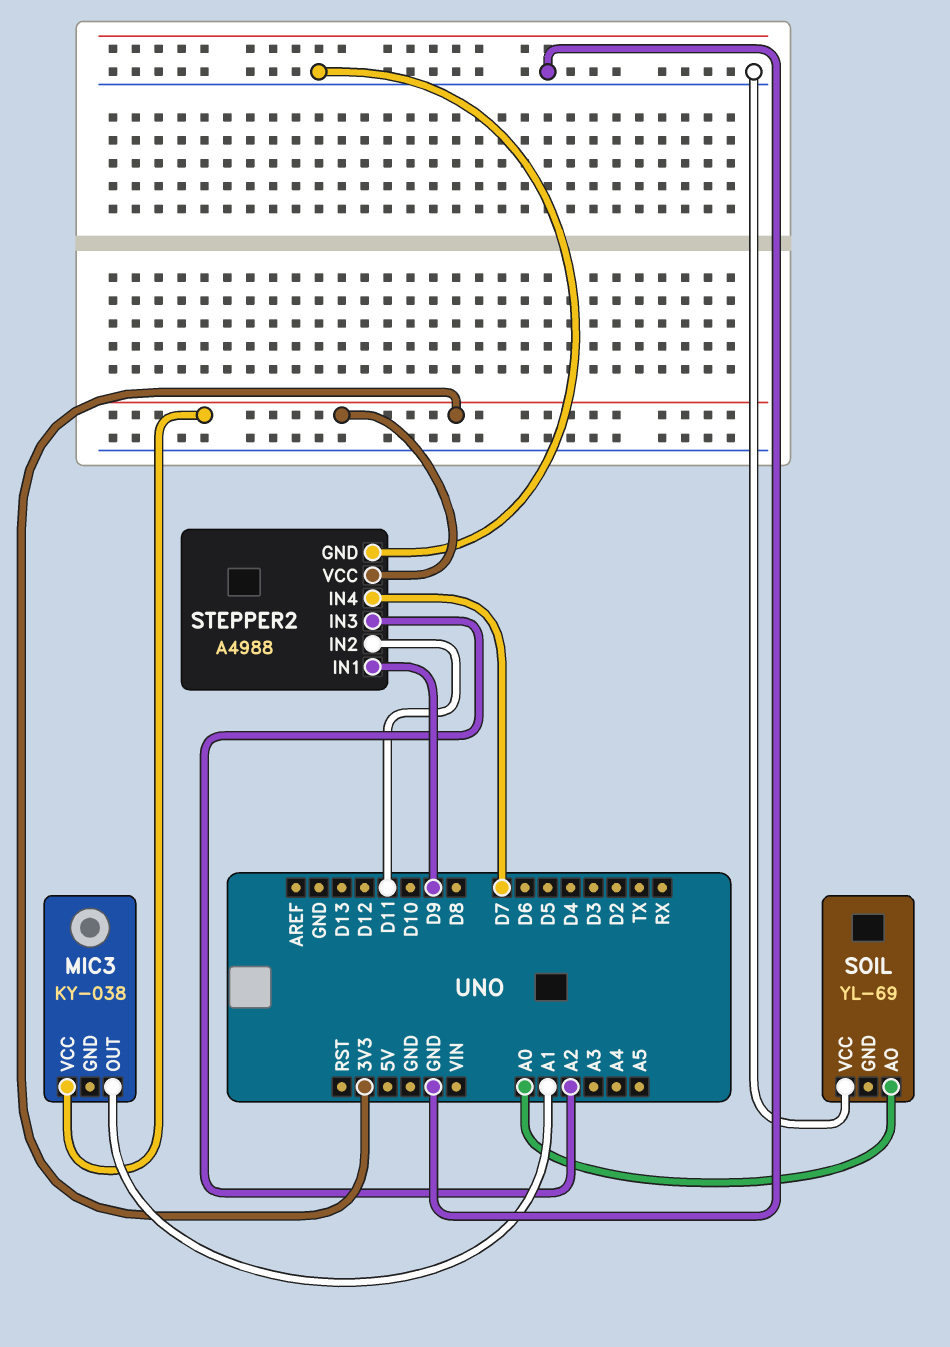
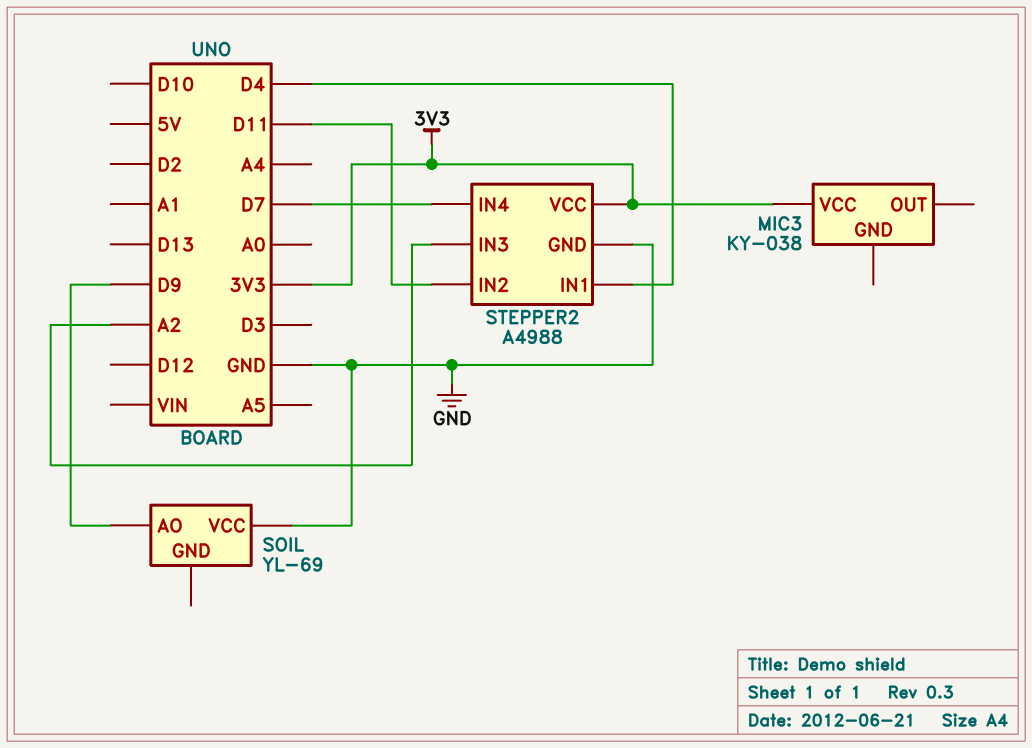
MIC3 pin OUT: A1 -> none
SOIL pin AO: A0 -> D9
STEPPER2 pin IN1: D9 -> D4

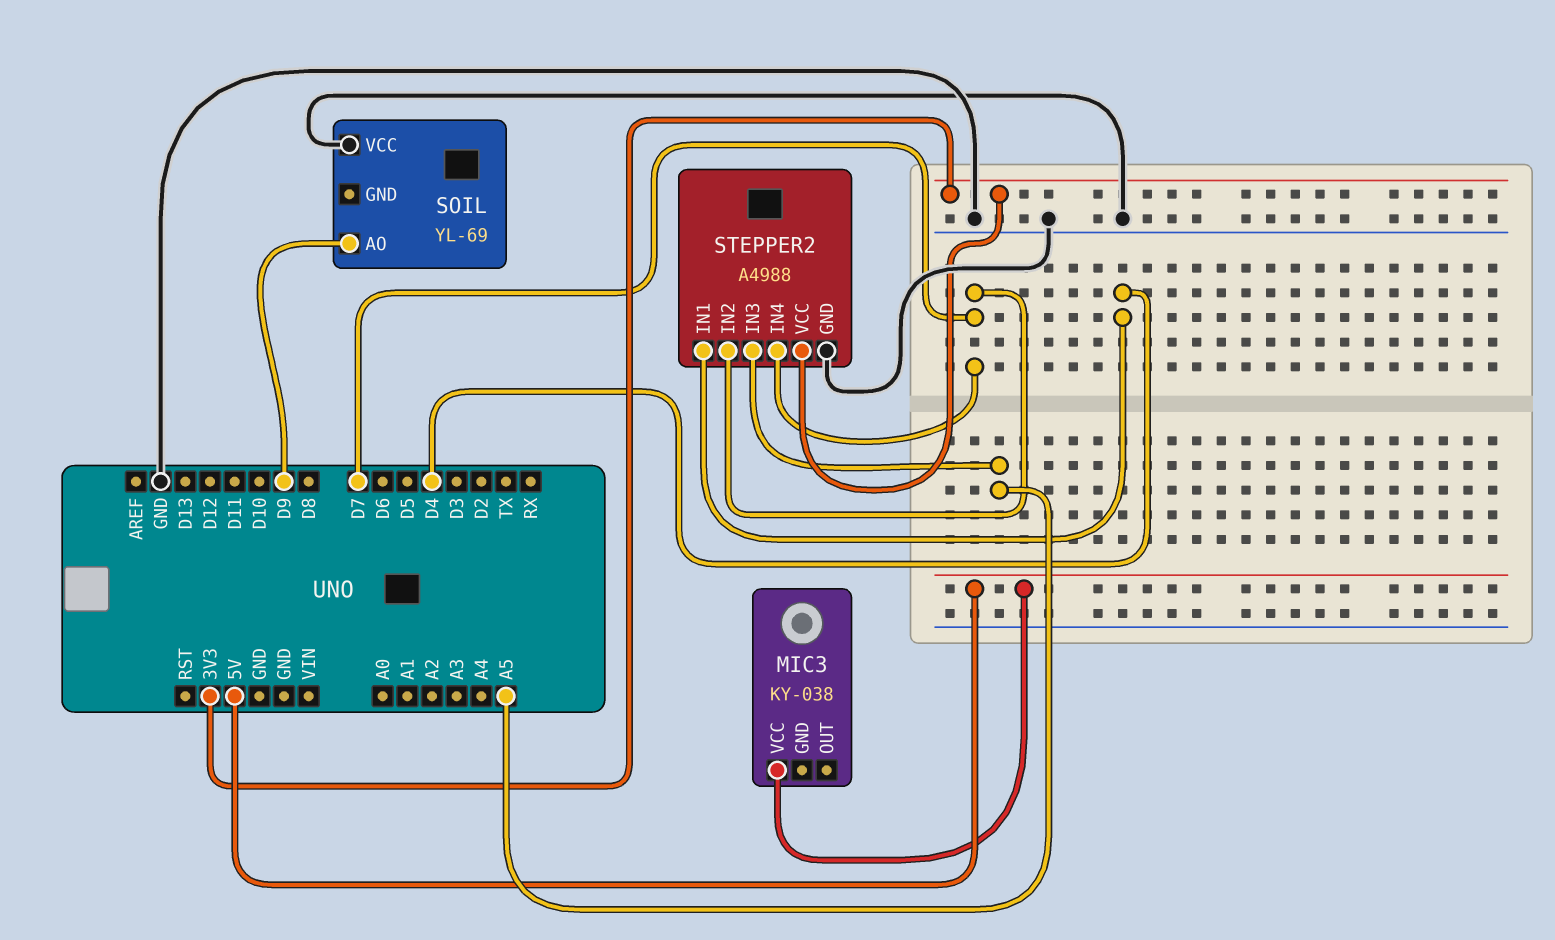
MIC3 pin VCC: 3V3 -> 5V
STEPPER2 pin IN2: D11 -> D7
STEPPER2 pin IN3: A2 -> A5

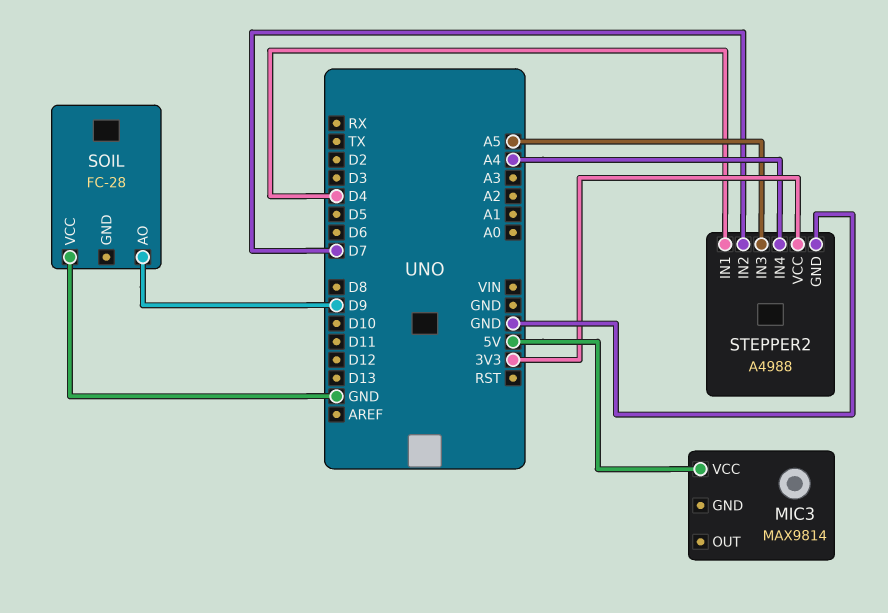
MIC3: KY-038 -> MAX9814
SOIL: YL-69 -> FC-28
STEPPER2 pin IN4: D7 -> A4

